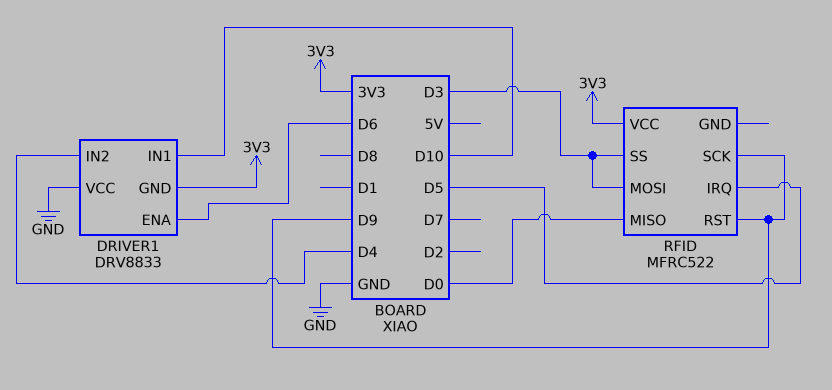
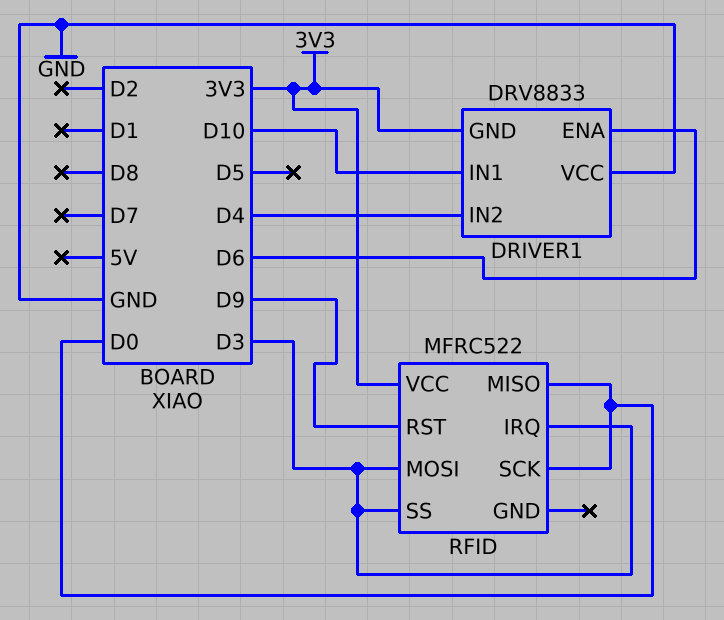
RFID pin IRQ: D5 -> D3
RFID pin SCK: D9 -> D0

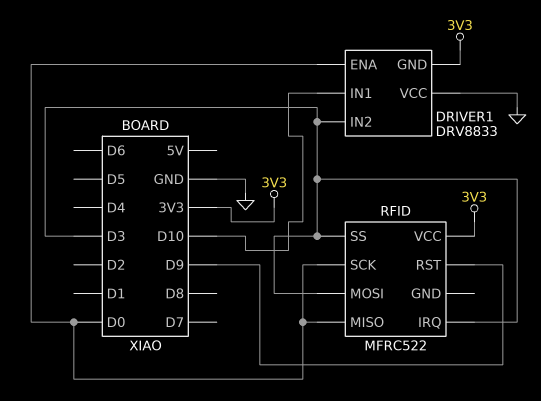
DRIVER1 pin ENA: D6 -> D0
DRIVER1 pin IN2: D4 -> D3

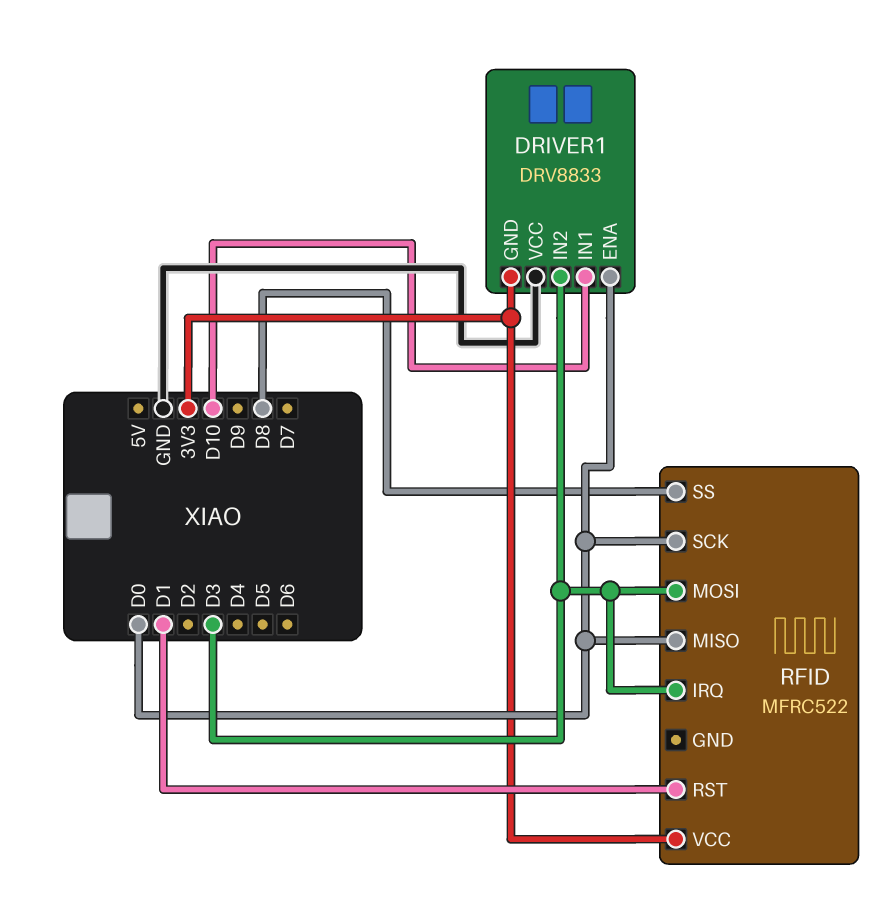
RFID pin RST: D9 -> D1
RFID pin SS: D3 -> D8

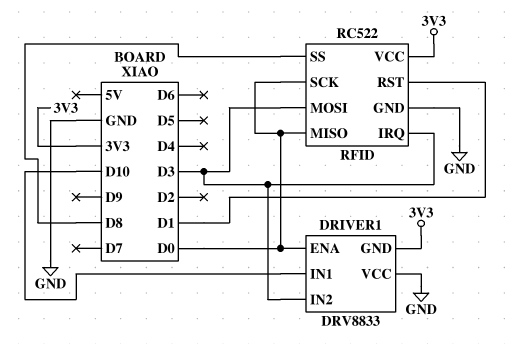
RFID: MFRC522 -> RC522
RFID pin GND: none -> GND

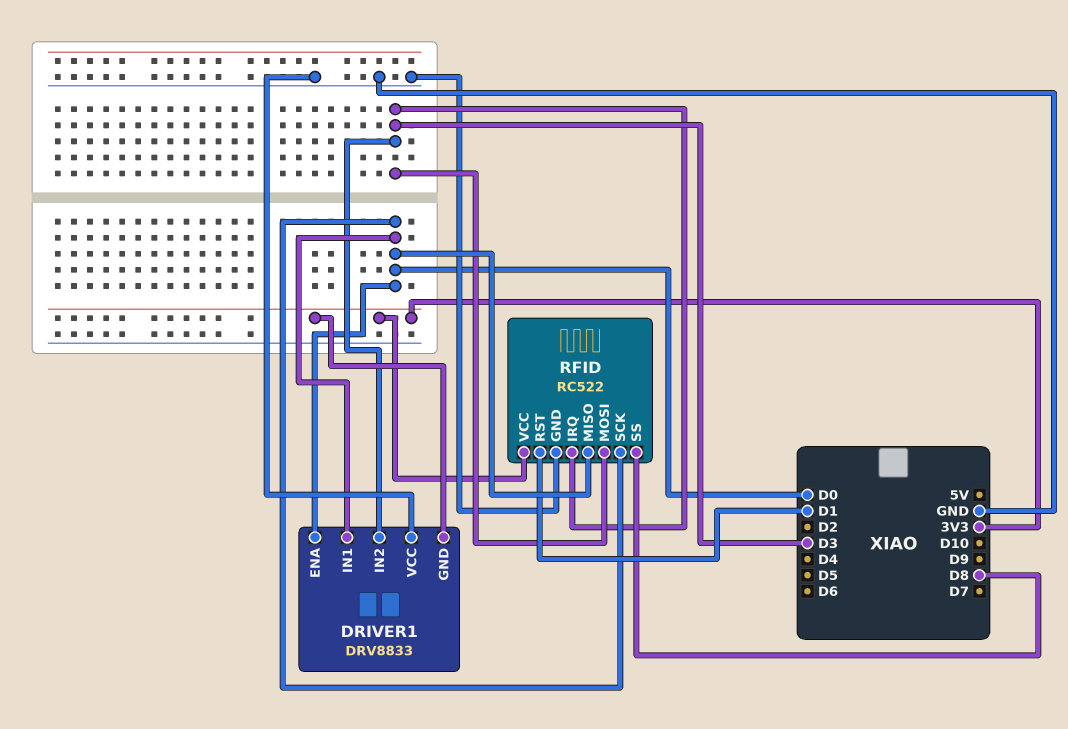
DRIVER1 pin IN1: D10 -> D0

